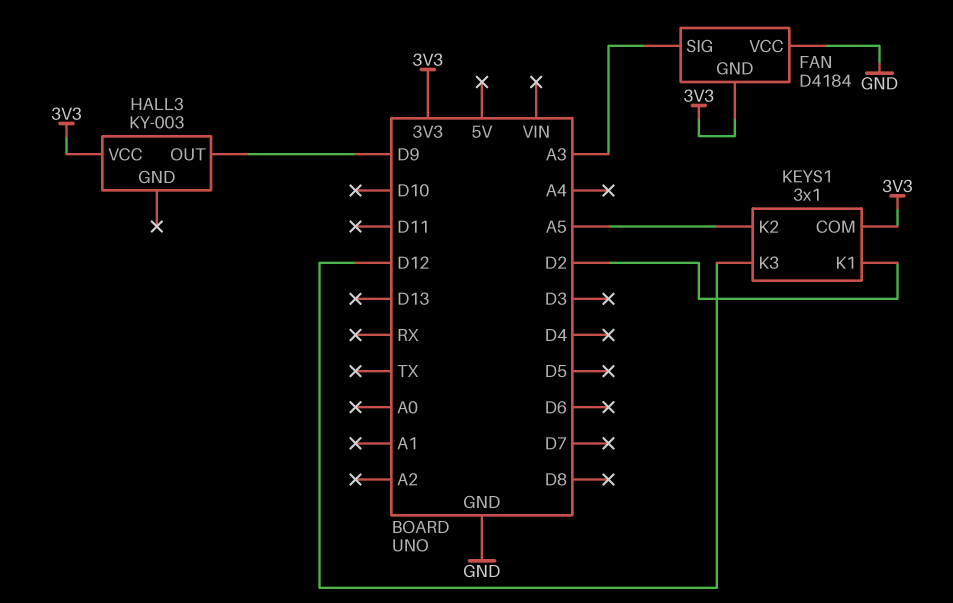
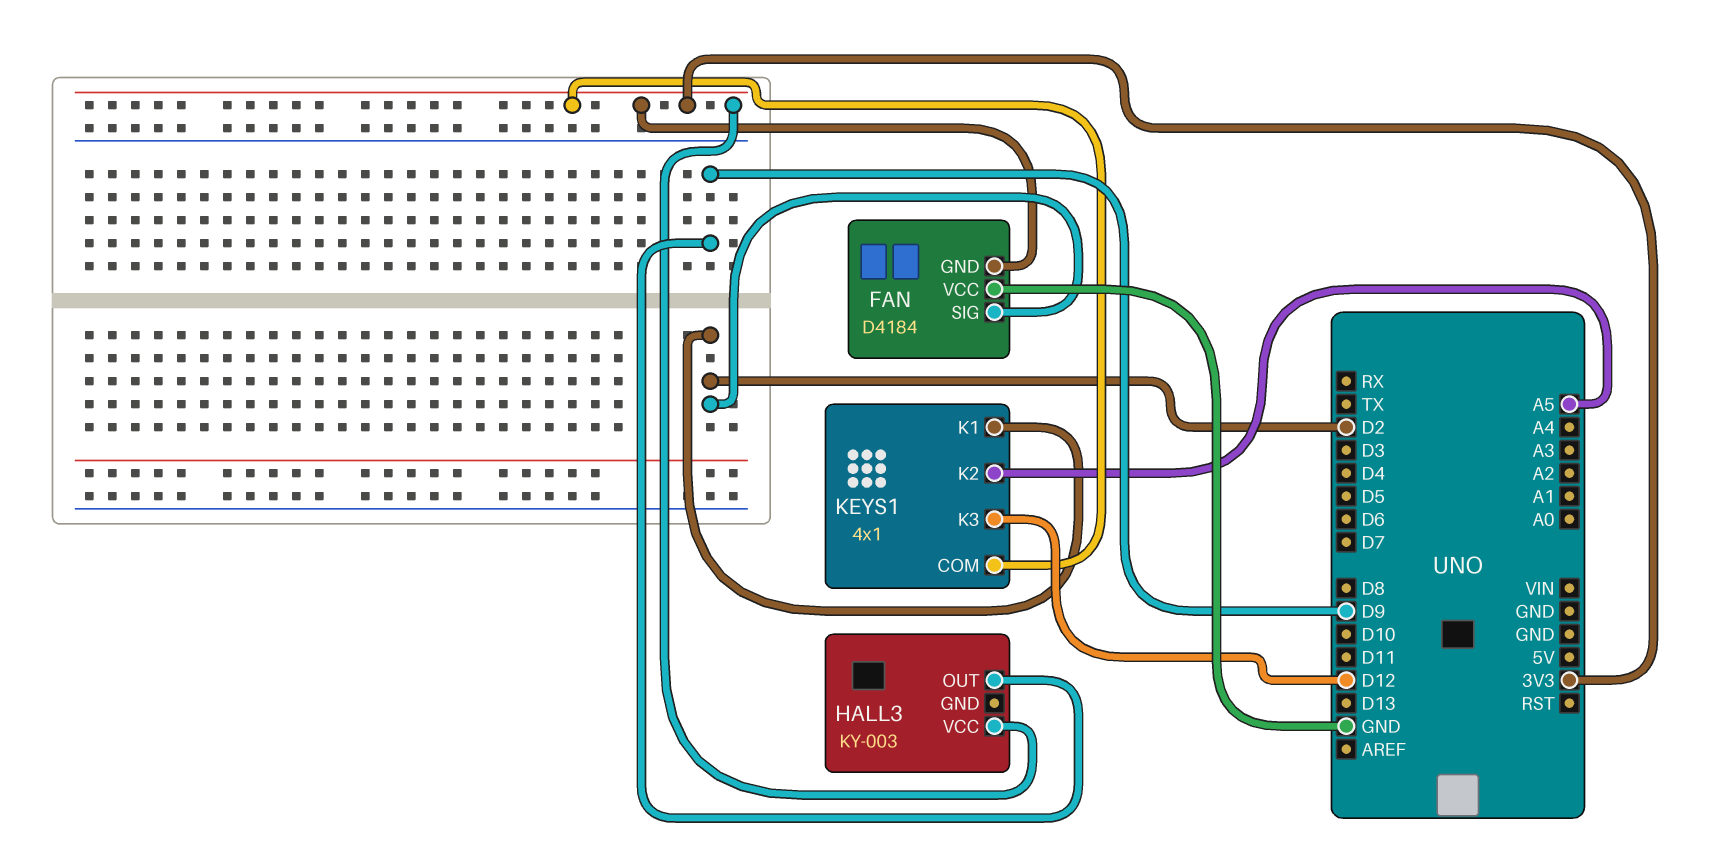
FAN pin SIG: A3 -> D2
KEYS1: 3x1 -> 4x1

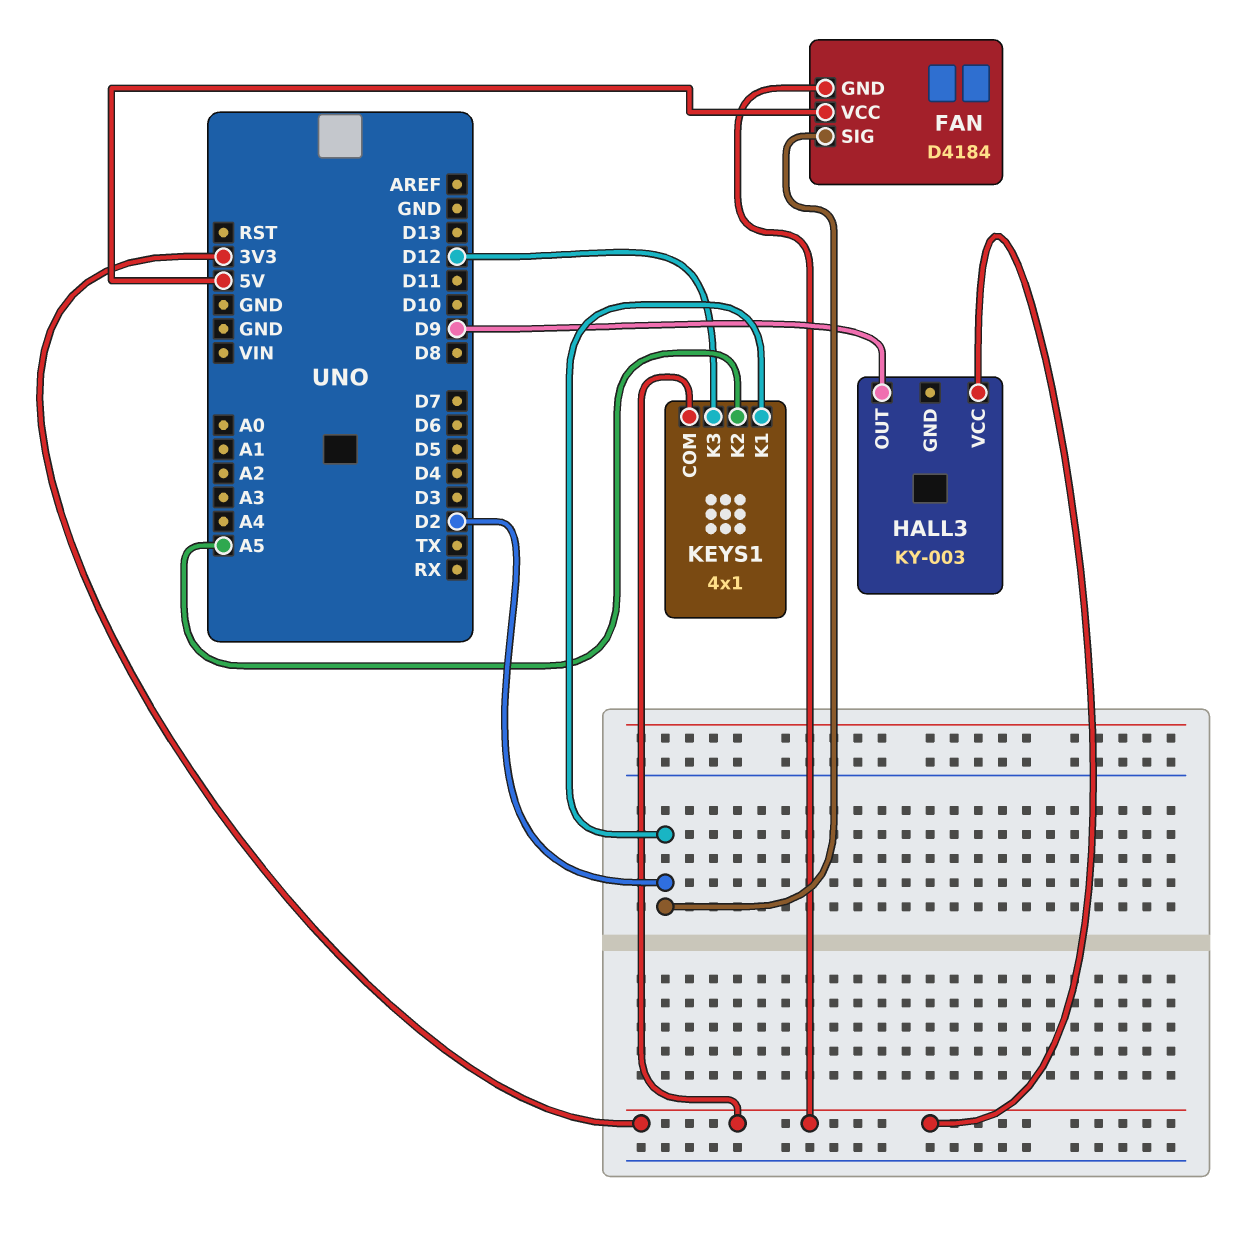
FAN pin VCC: GND -> 5V

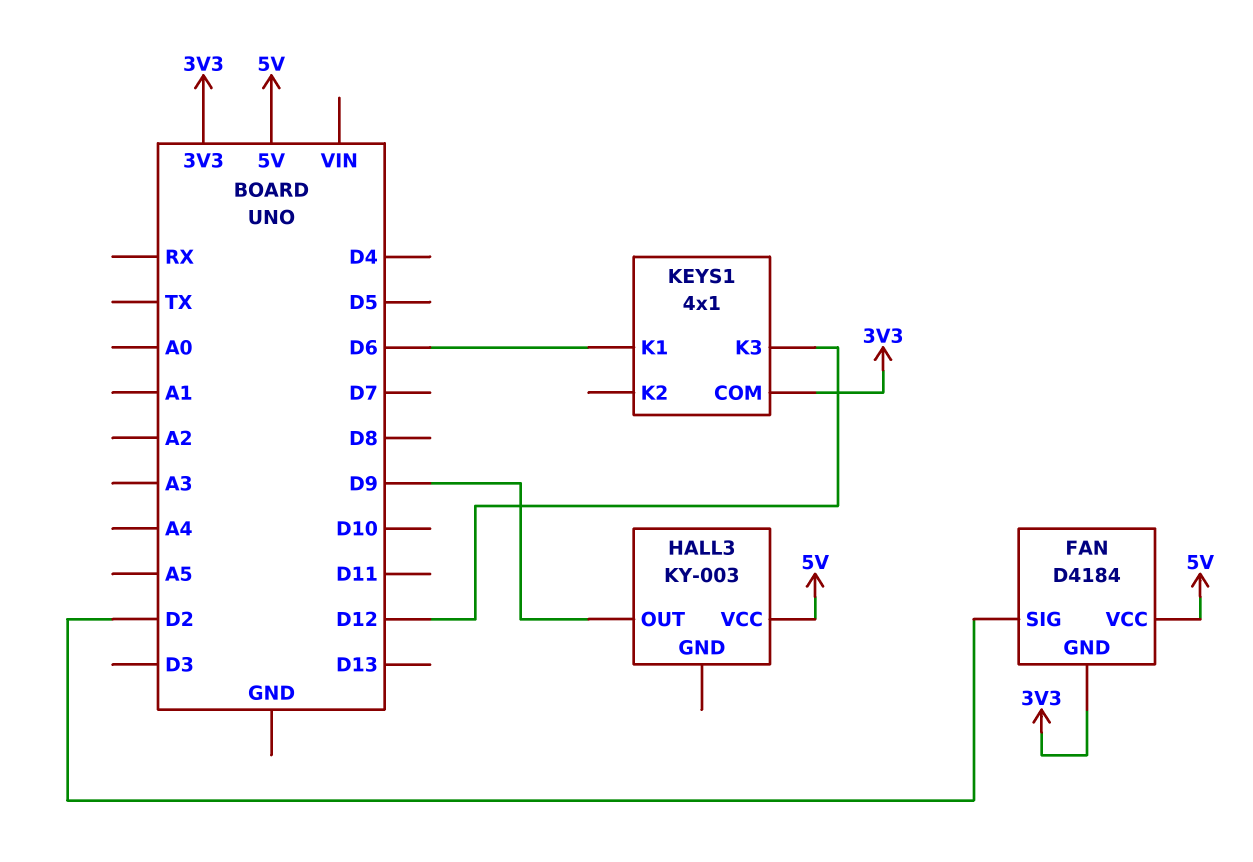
HALL3 pin VCC: 3V3 -> 5V
KEYS1 pin K1: D2 -> D6
KEYS1 pin K2: A5 -> none

